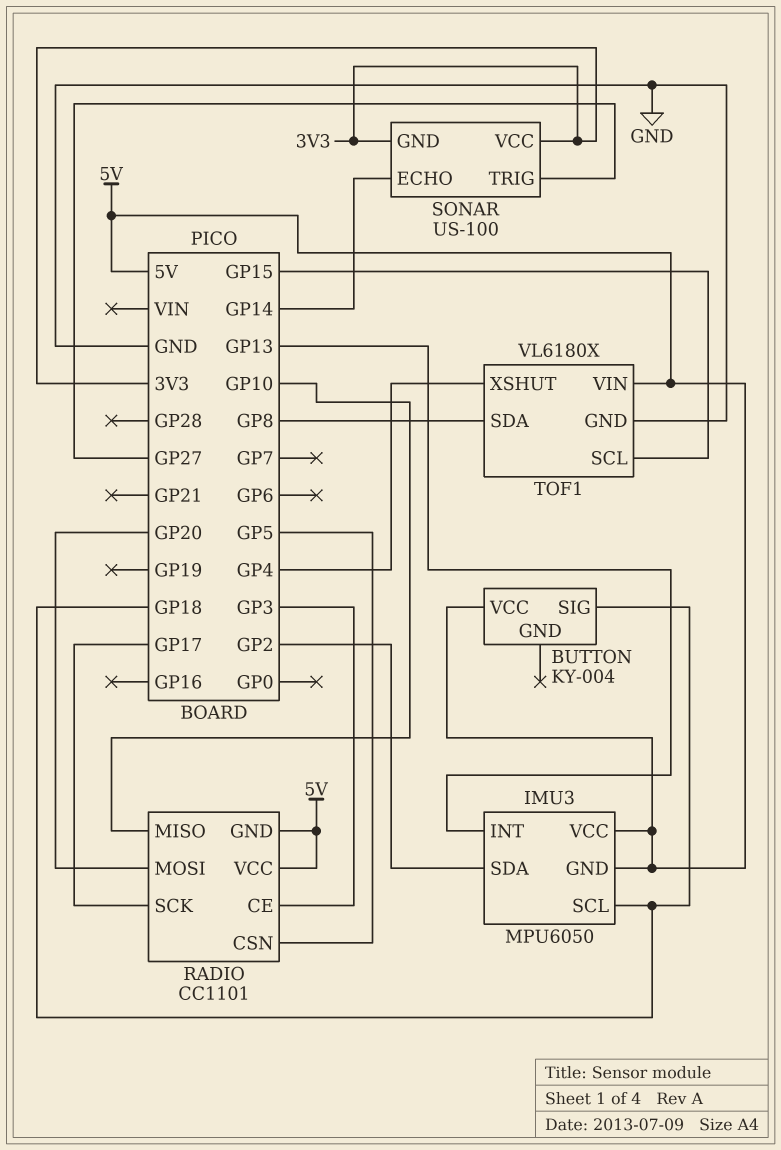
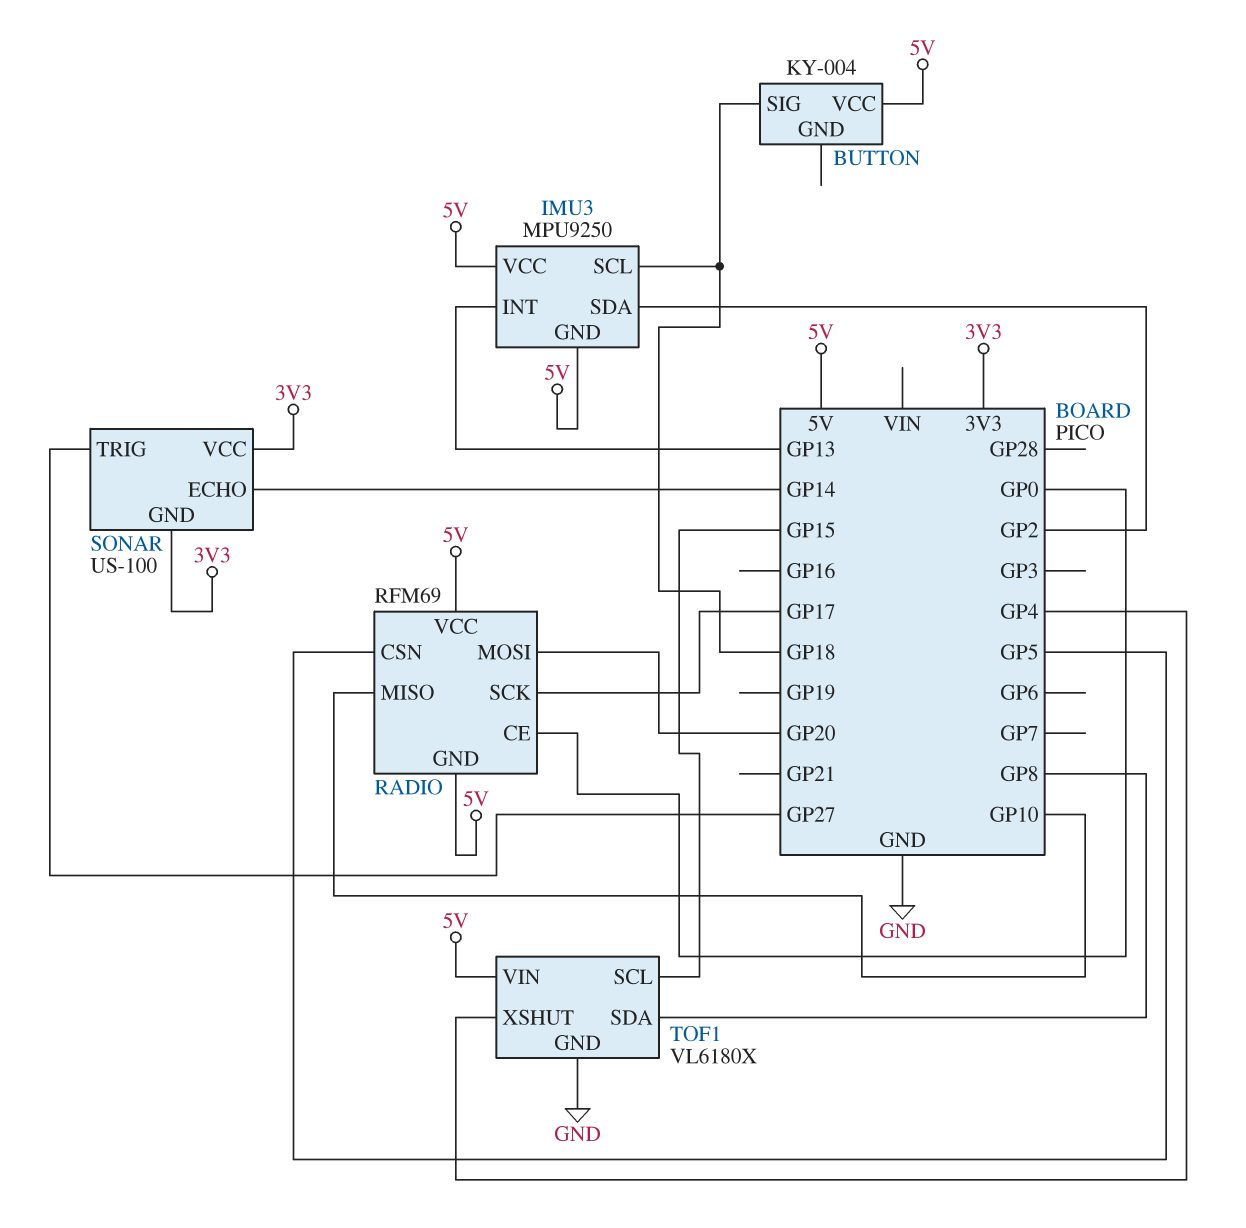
IMU3: MPU6050 -> MPU9250
RADIO: CC1101 -> RFM69
RADIO pin CE: GP3 -> GP0

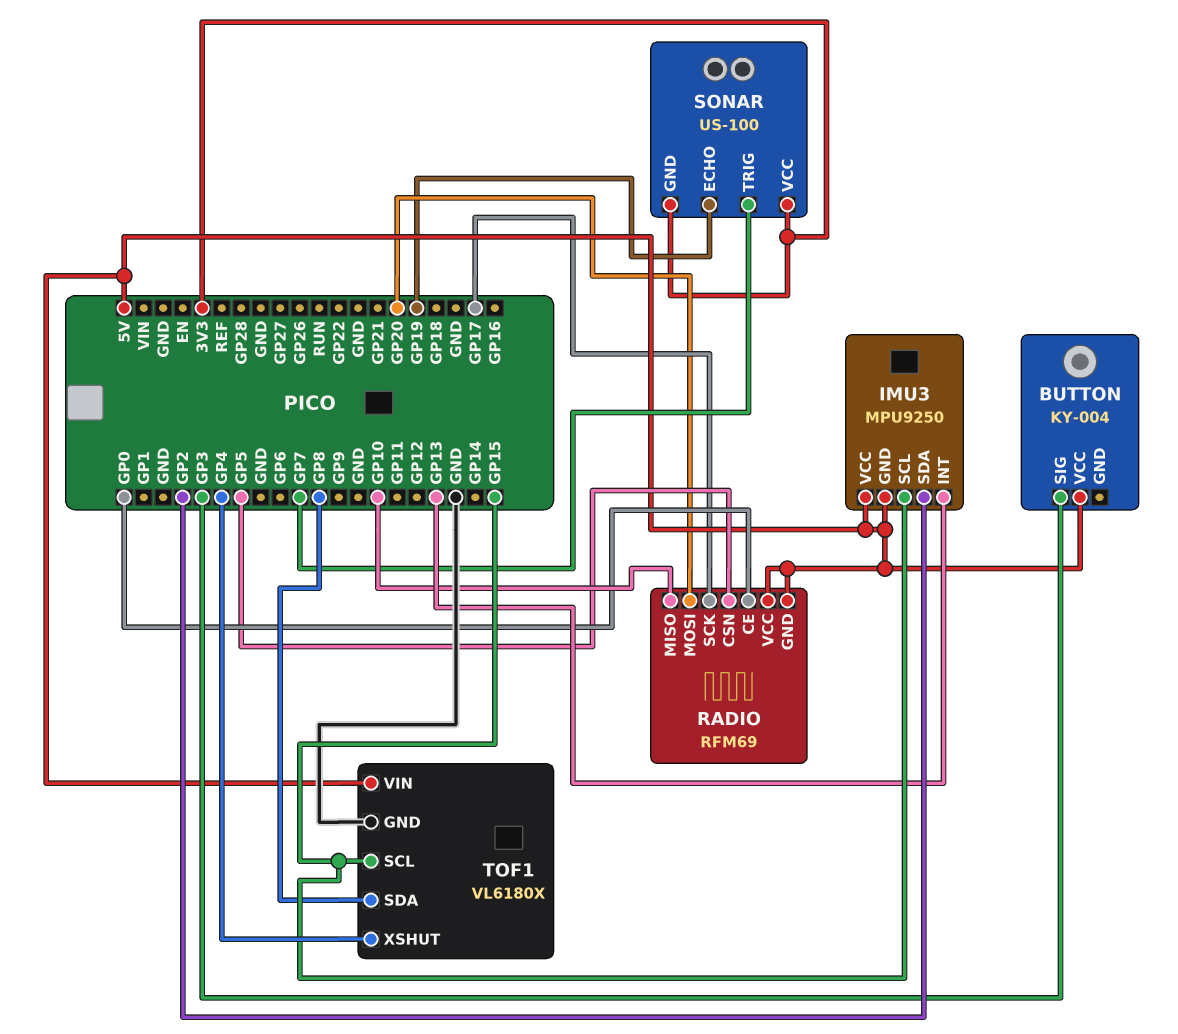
BUTTON pin SIG: GP18 -> GP3
IMU3 pin SCL: GP18 -> GP15
SONAR pin ECHO: GP14 -> GP19
SONAR pin TRIG: GP27 -> GP7

